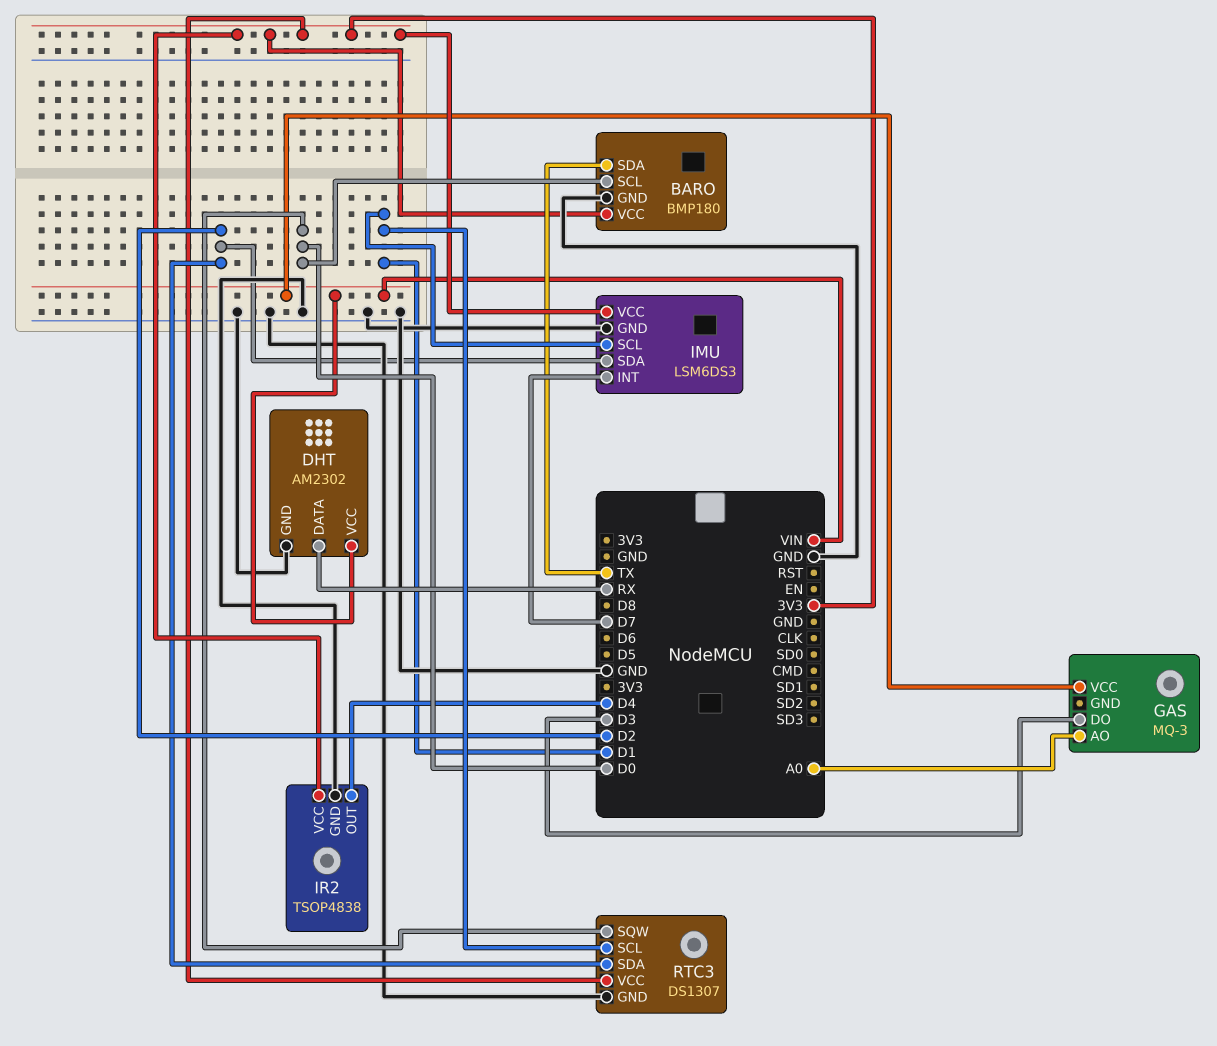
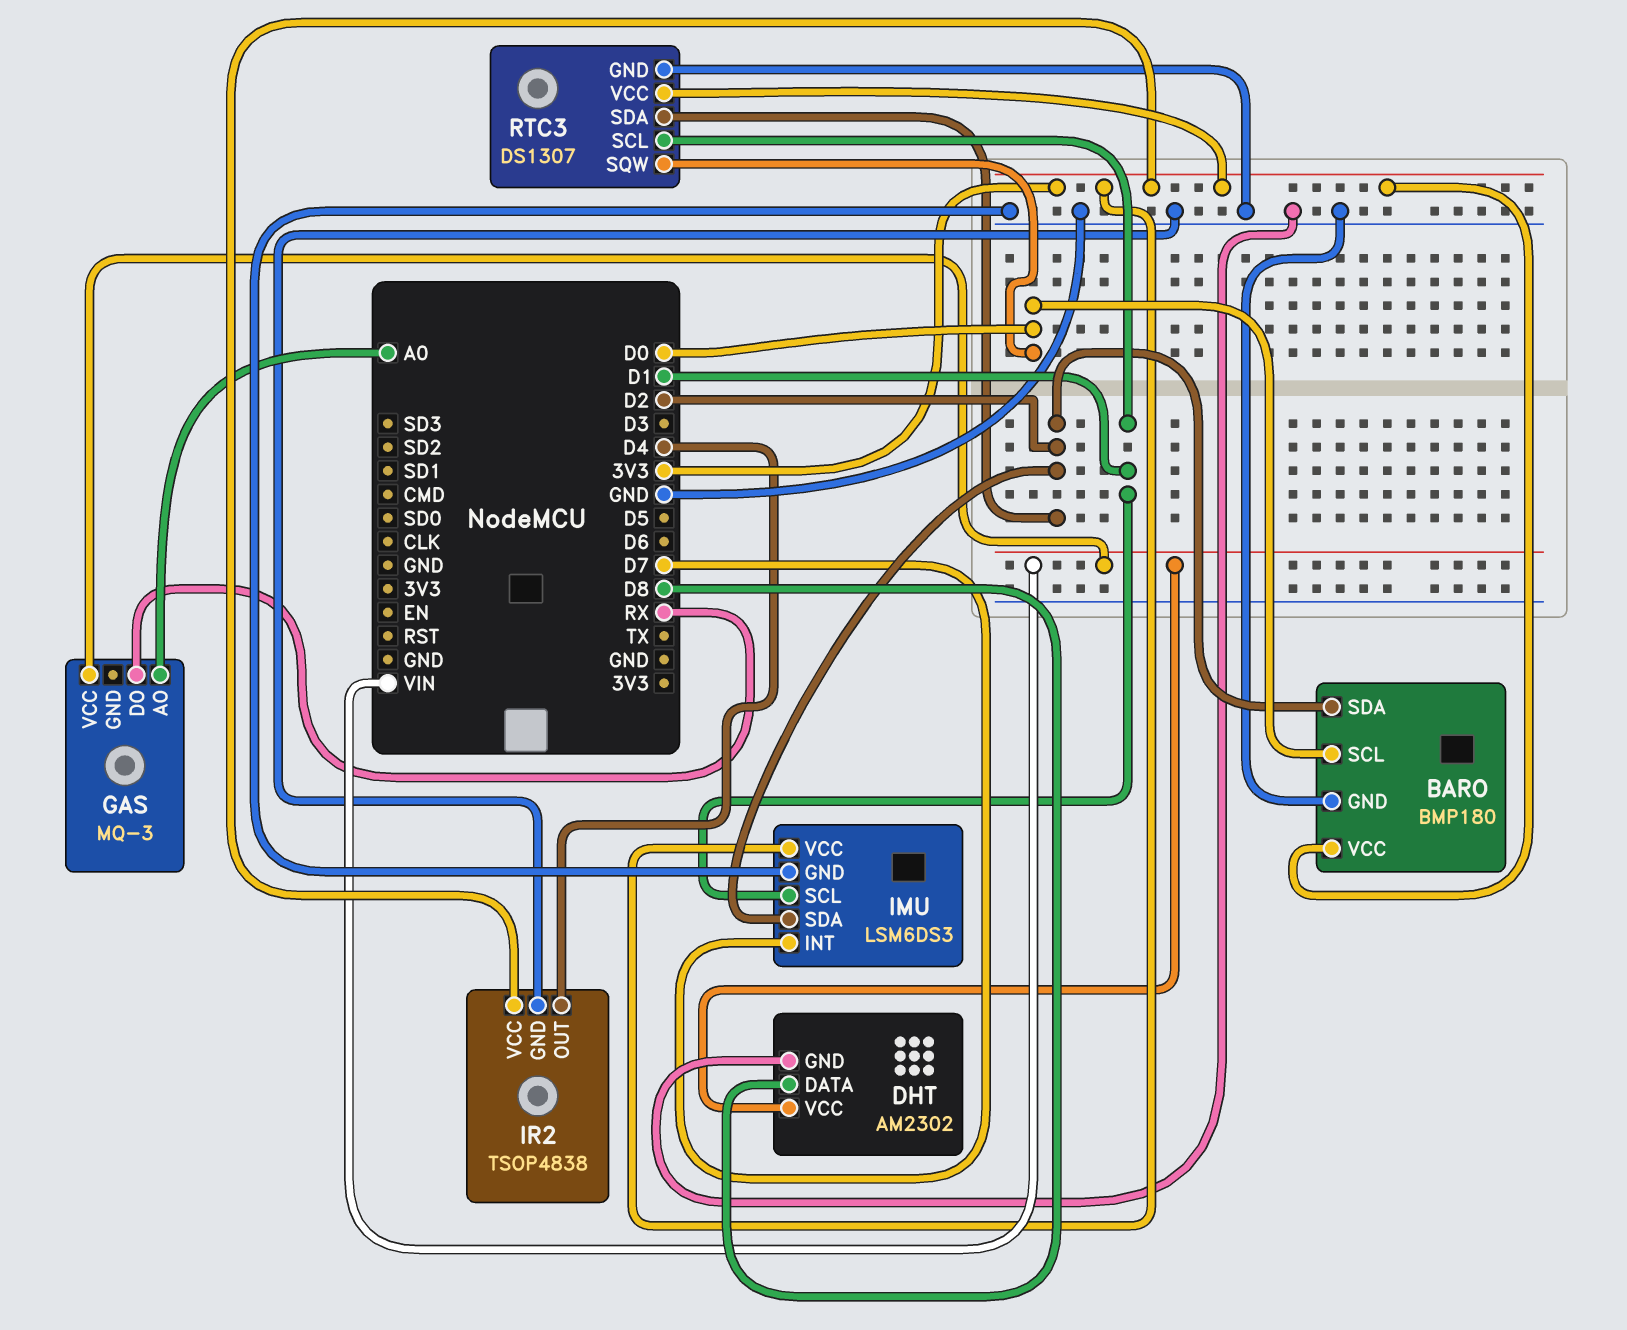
BARO pin SDA: TX -> D2
DHT pin DATA: RX -> D8
GAS pin DO: D3 -> RX

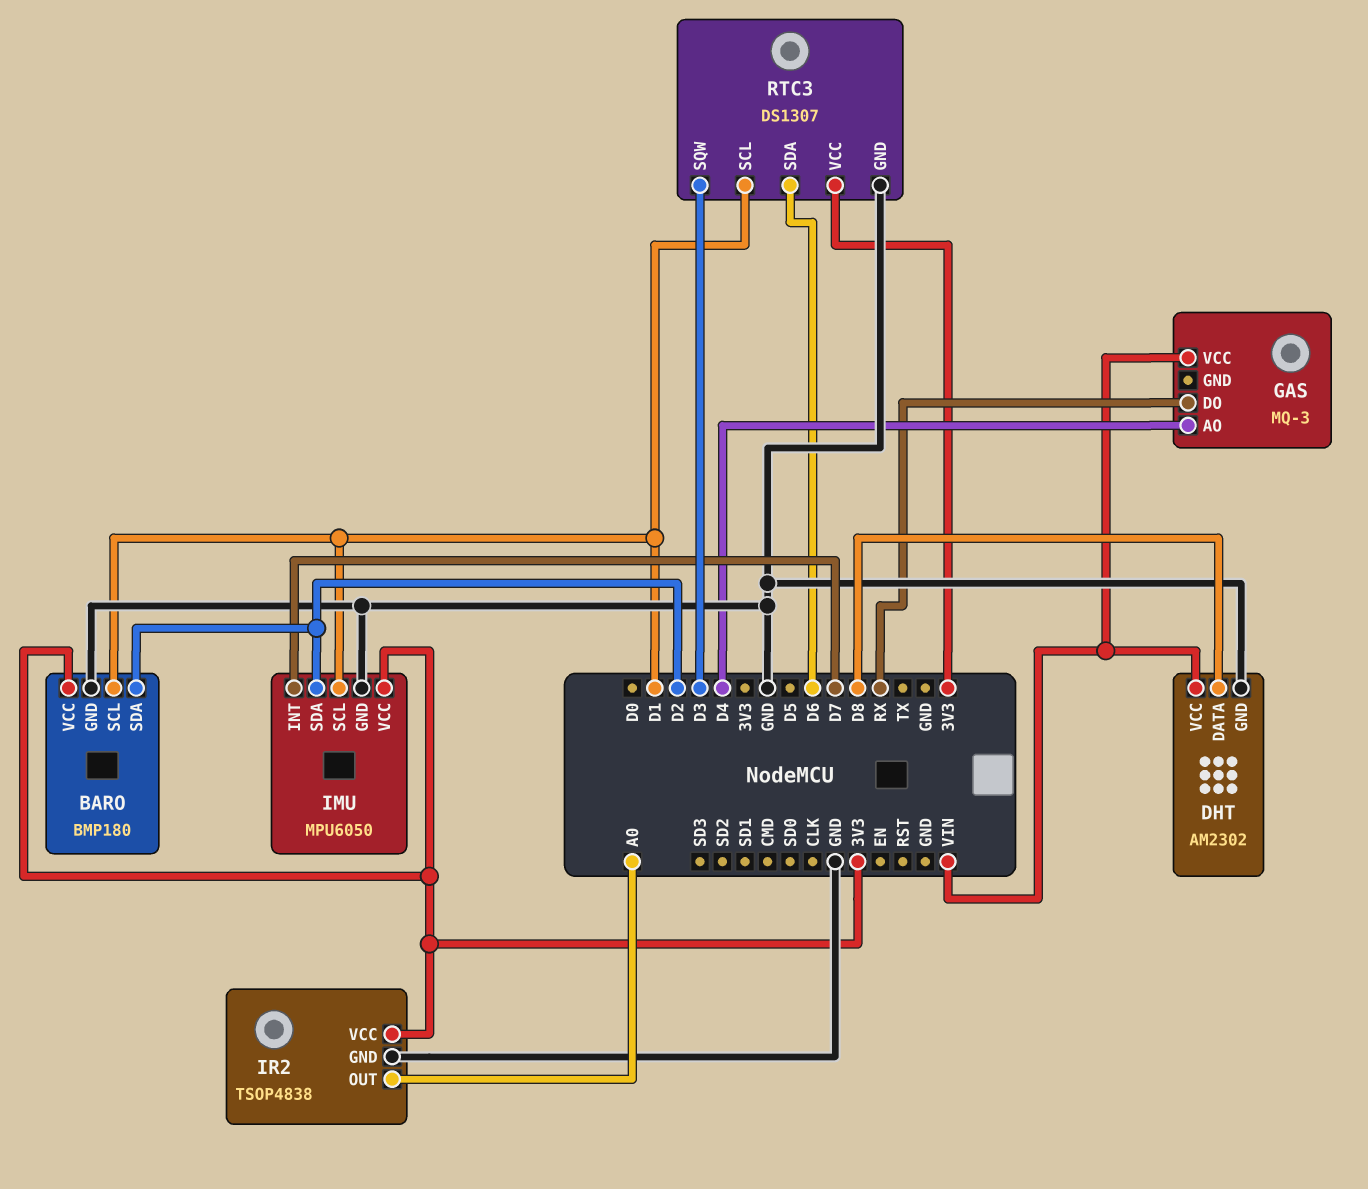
BARO pin SCL: D0 -> D1
GAS pin AO: A0 -> D4
IMU: LSM6DS3 -> MPU6050
IR2 pin OUT: D4 -> A0
RTC3 pin SDA: D2 -> D6
RTC3 pin SQW: D0 -> D3

